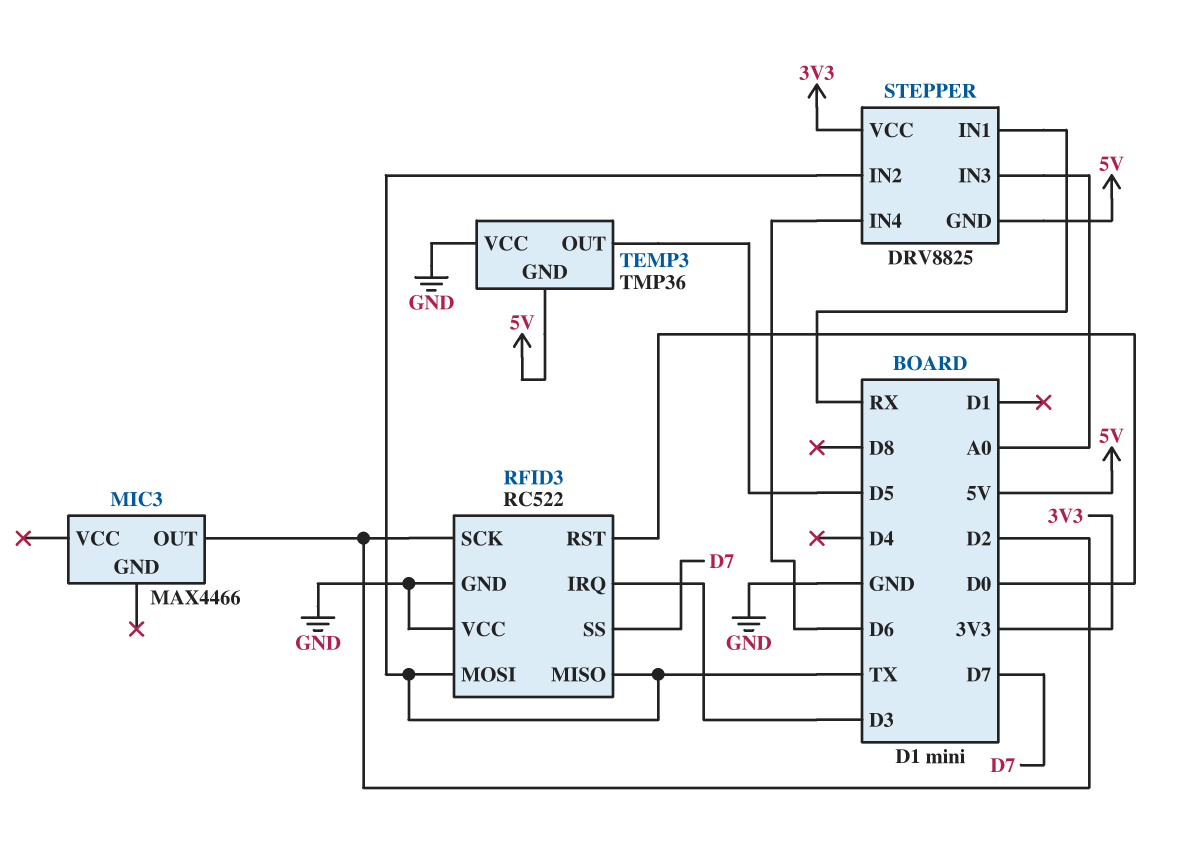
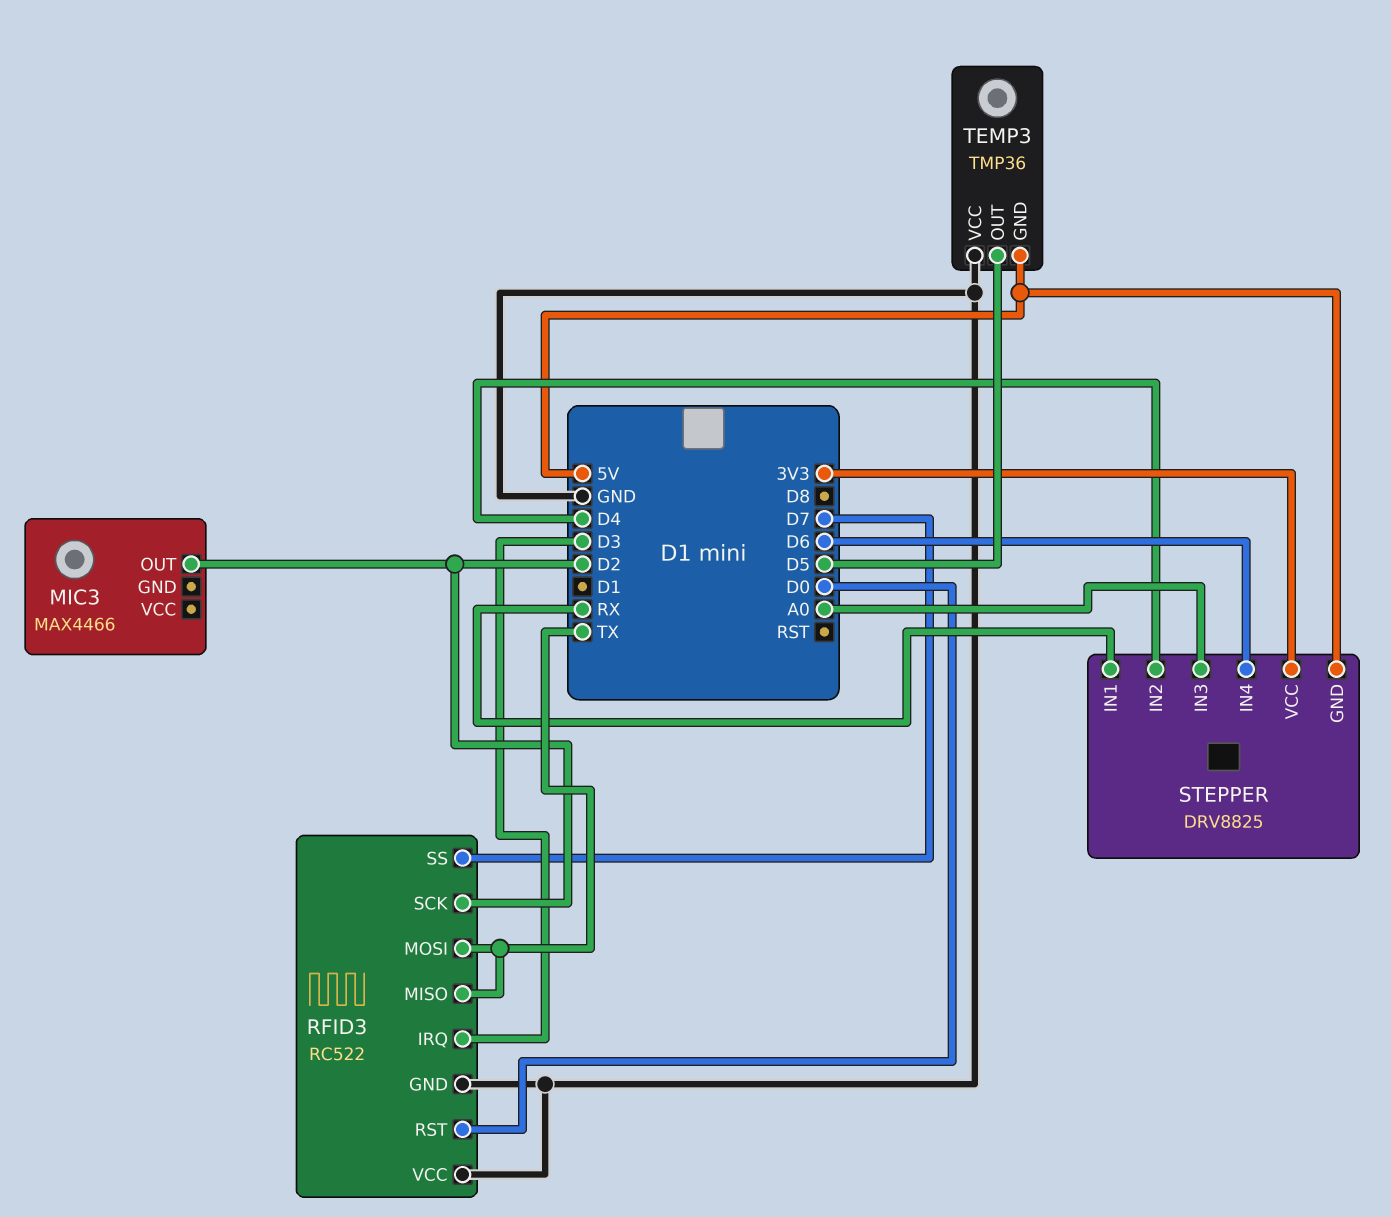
STEPPER pin IN2: TX -> D4

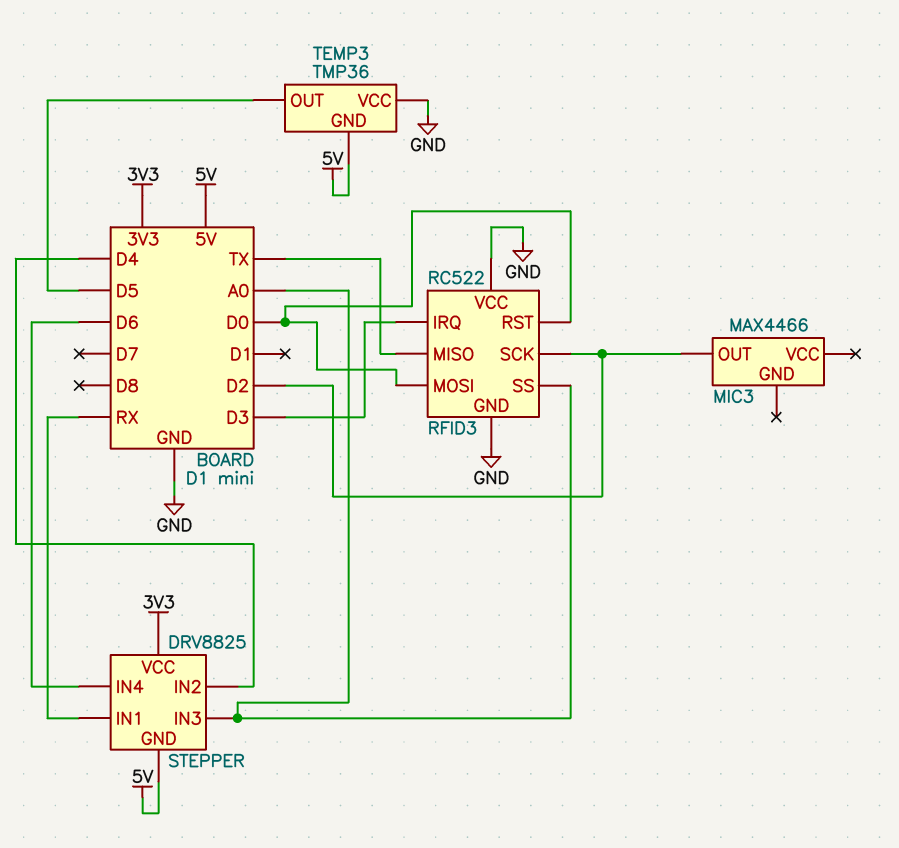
RFID3 pin MOSI: TX -> D0
RFID3 pin SS: D7 -> A0

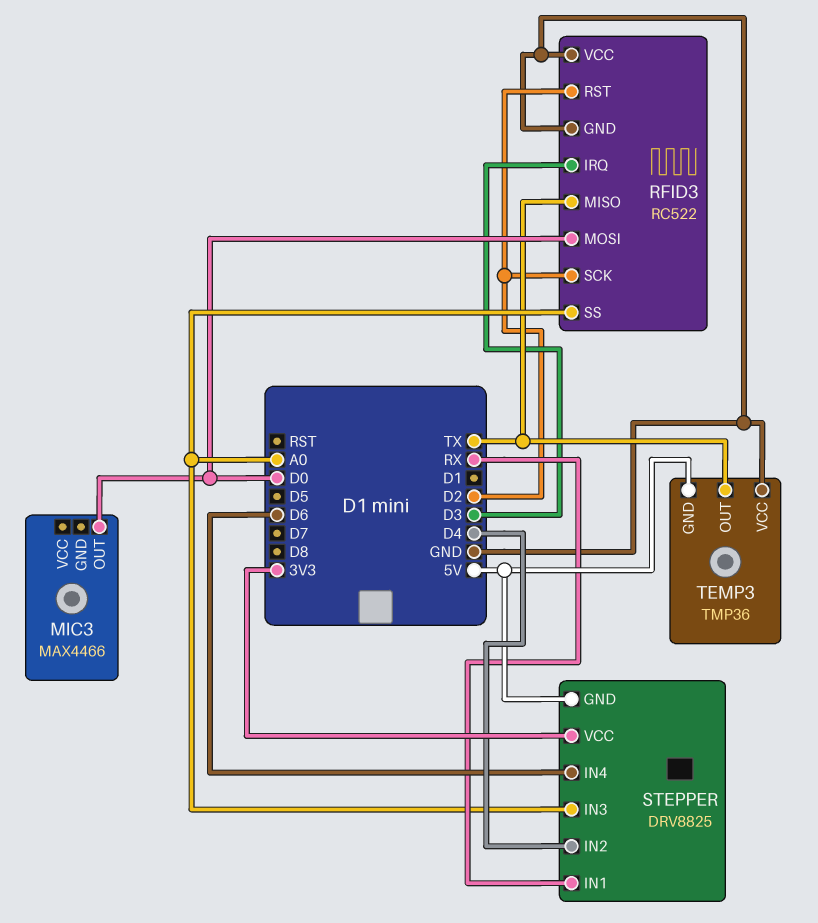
MIC3 pin OUT: D2 -> D0
RFID3 pin RST: D0 -> D2
TEMP3 pin OUT: D5 -> TX

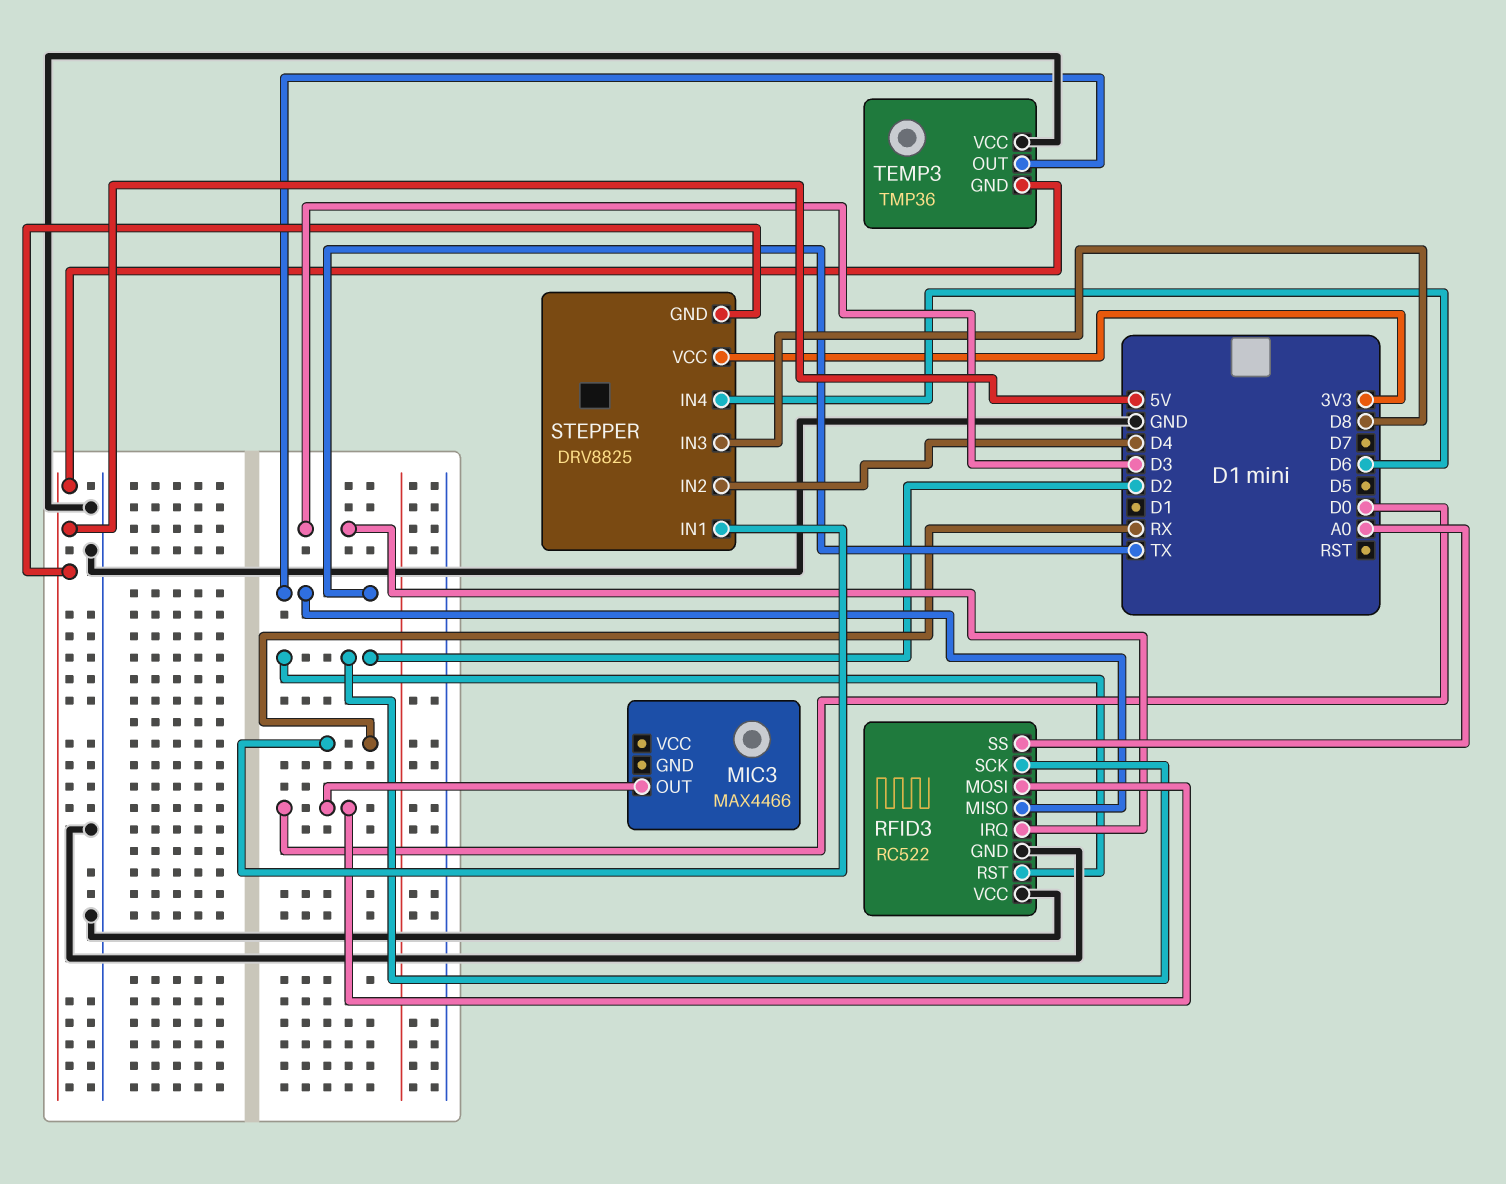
STEPPER pin IN3: A0 -> D8

